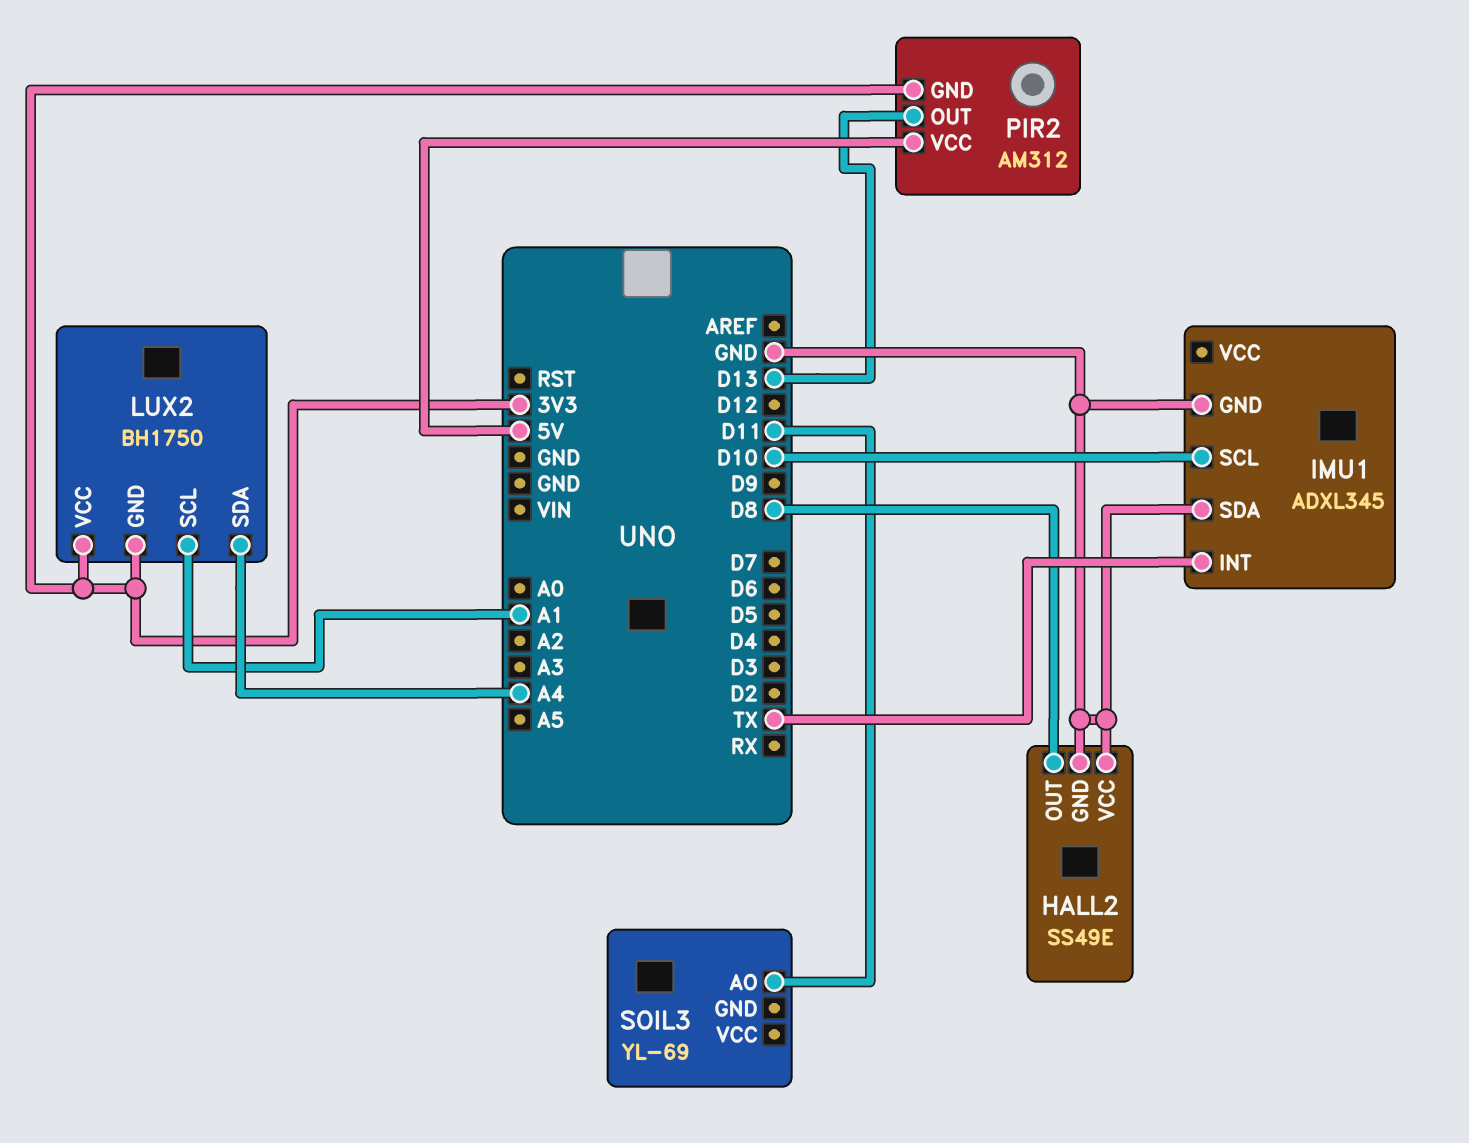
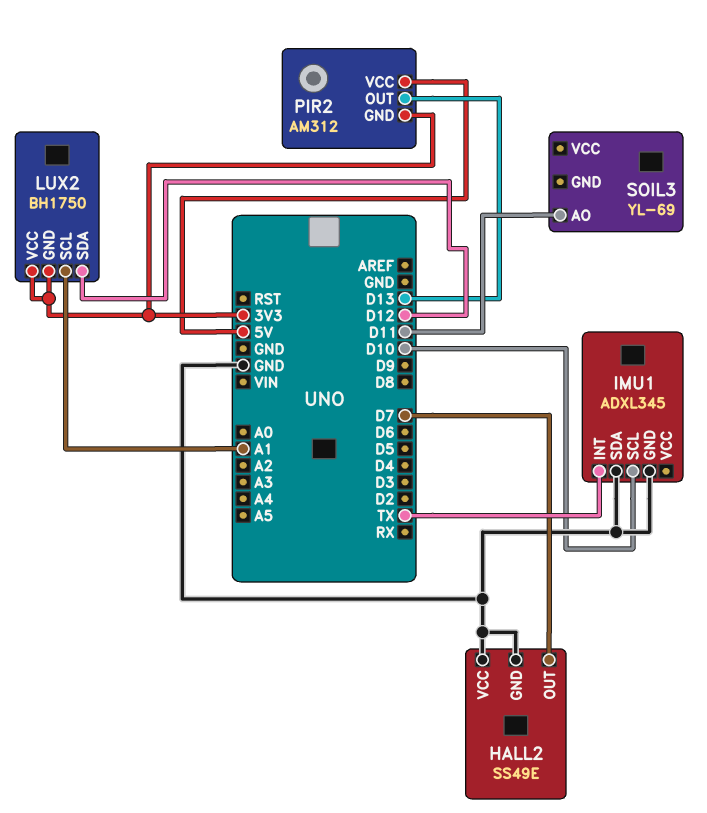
HALL2 pin OUT: D8 -> D7
LUX2 pin SDA: A4 -> D12

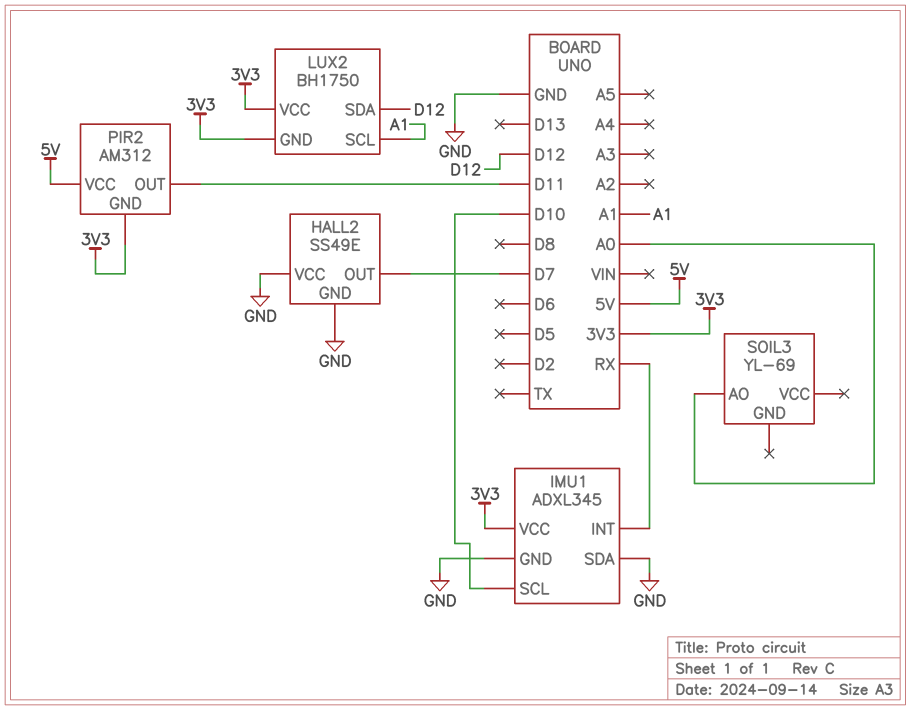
IMU1 pin INT: TX -> RX
IMU1 pin VCC: none -> 3V3
PIR2 pin OUT: D13 -> D11
SOIL3 pin AO: D11 -> A0

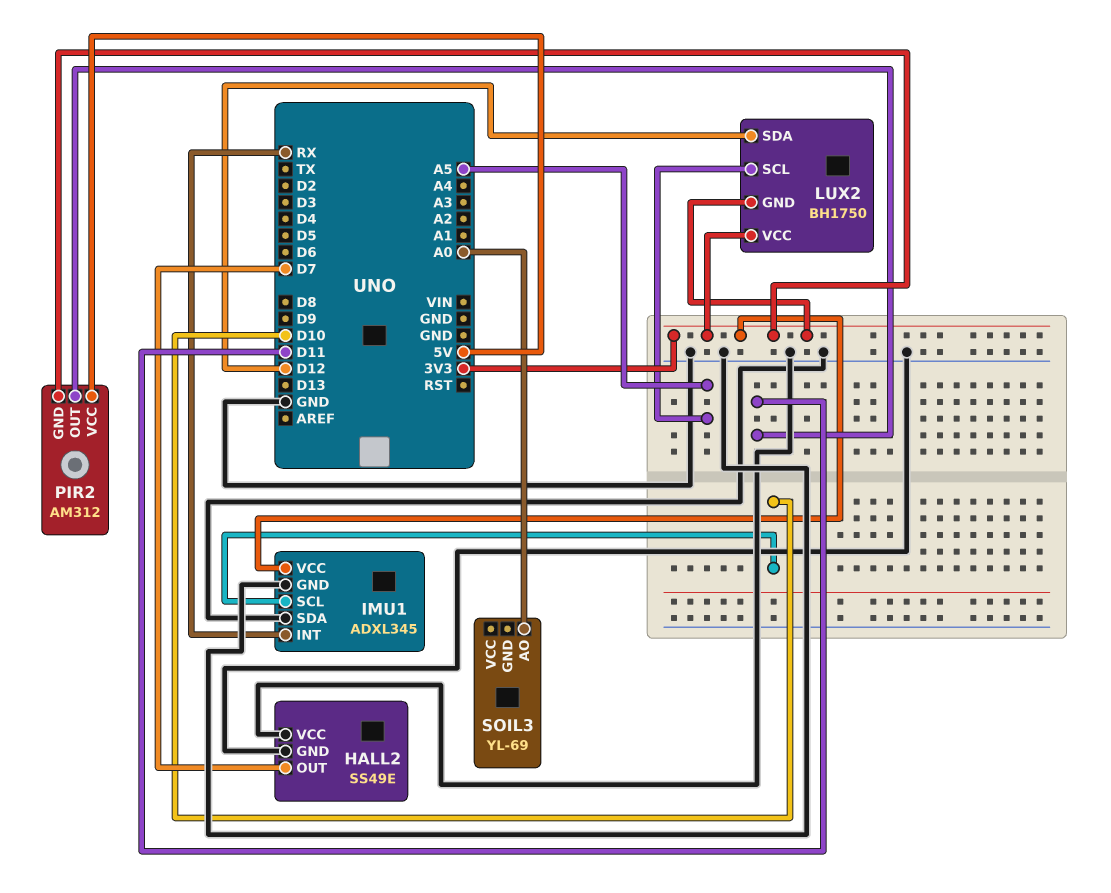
LUX2 pin SCL: A1 -> A5

